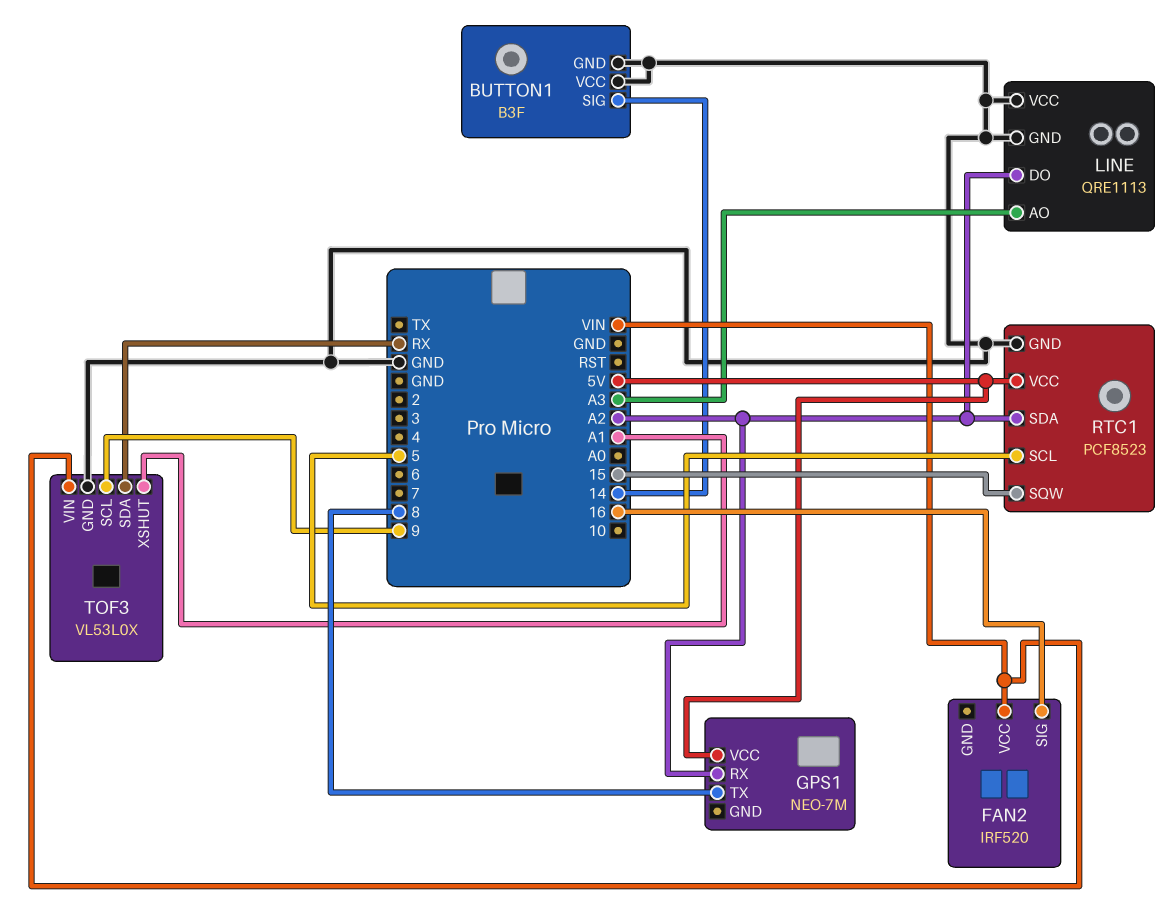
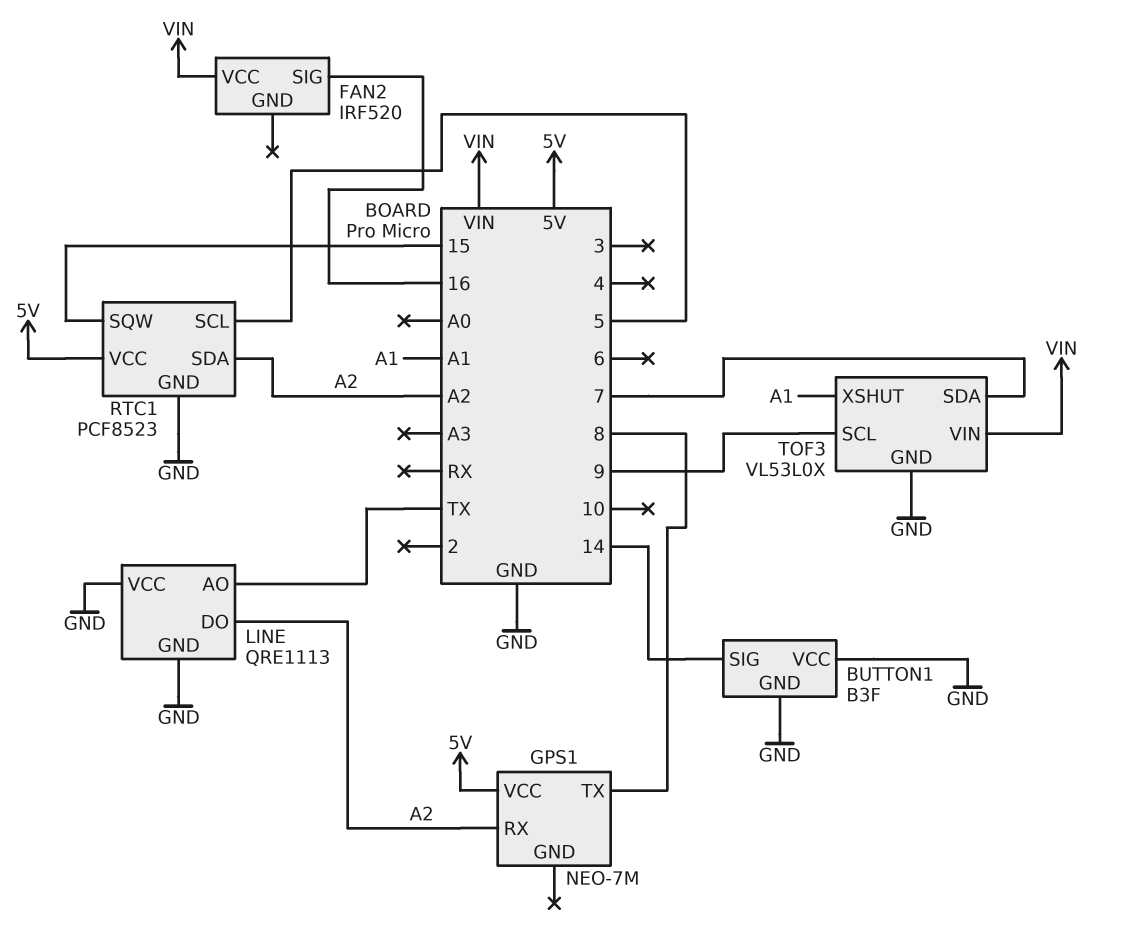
LINE pin AO: A3 -> TX
TOF3 pin SDA: RX -> 7

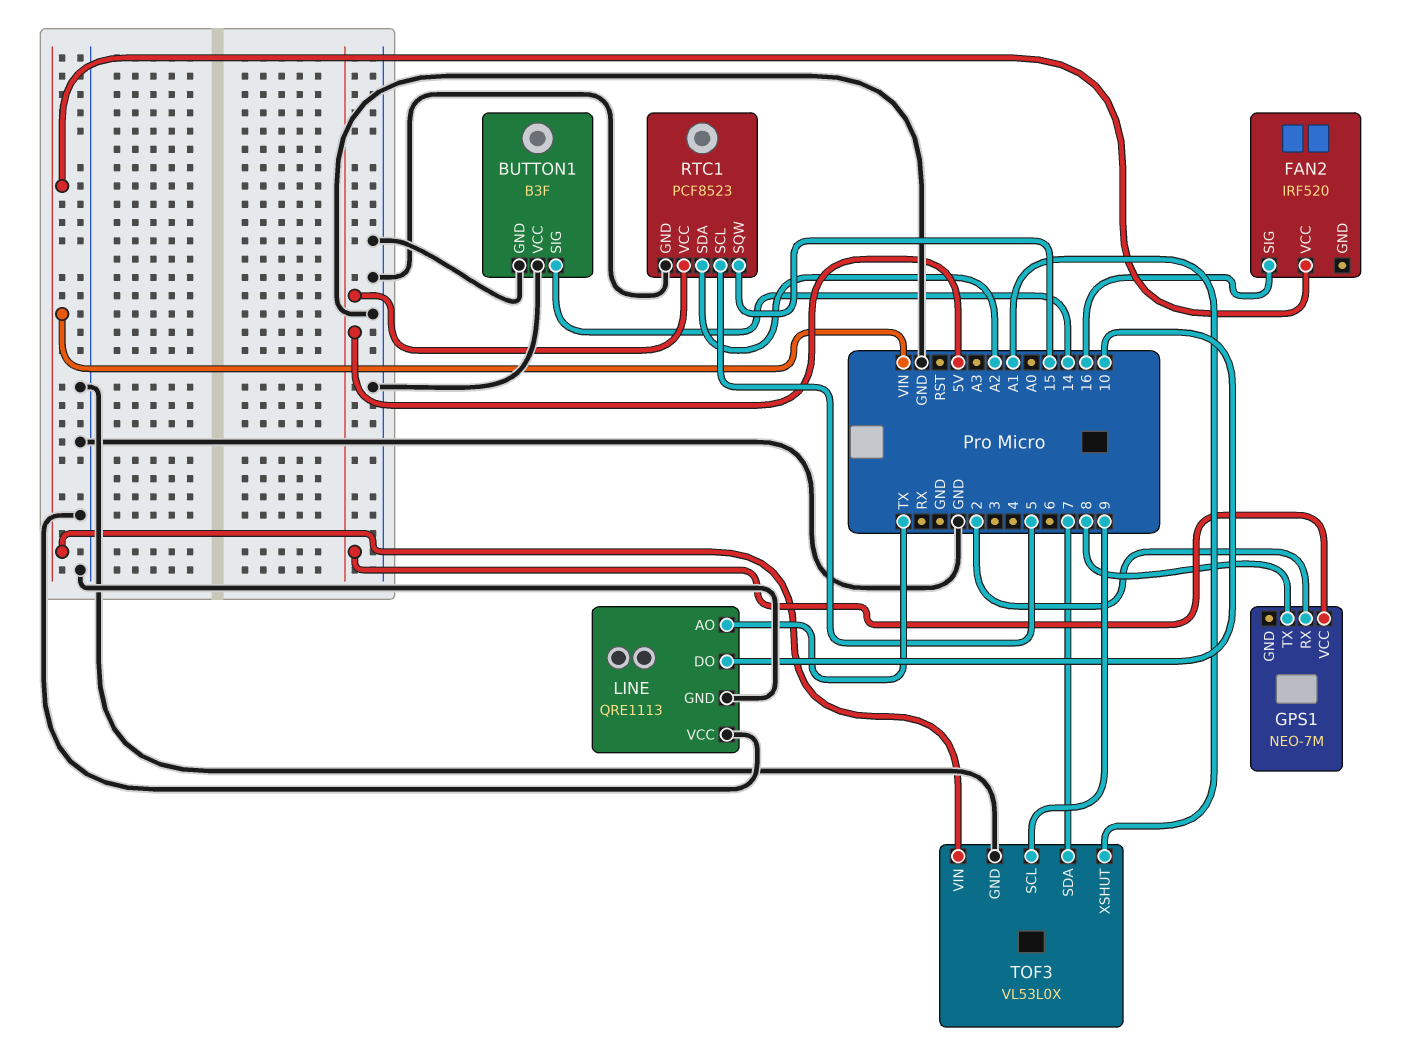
GPS1 pin RX: A2 -> 2
LINE pin DO: A2 -> 10

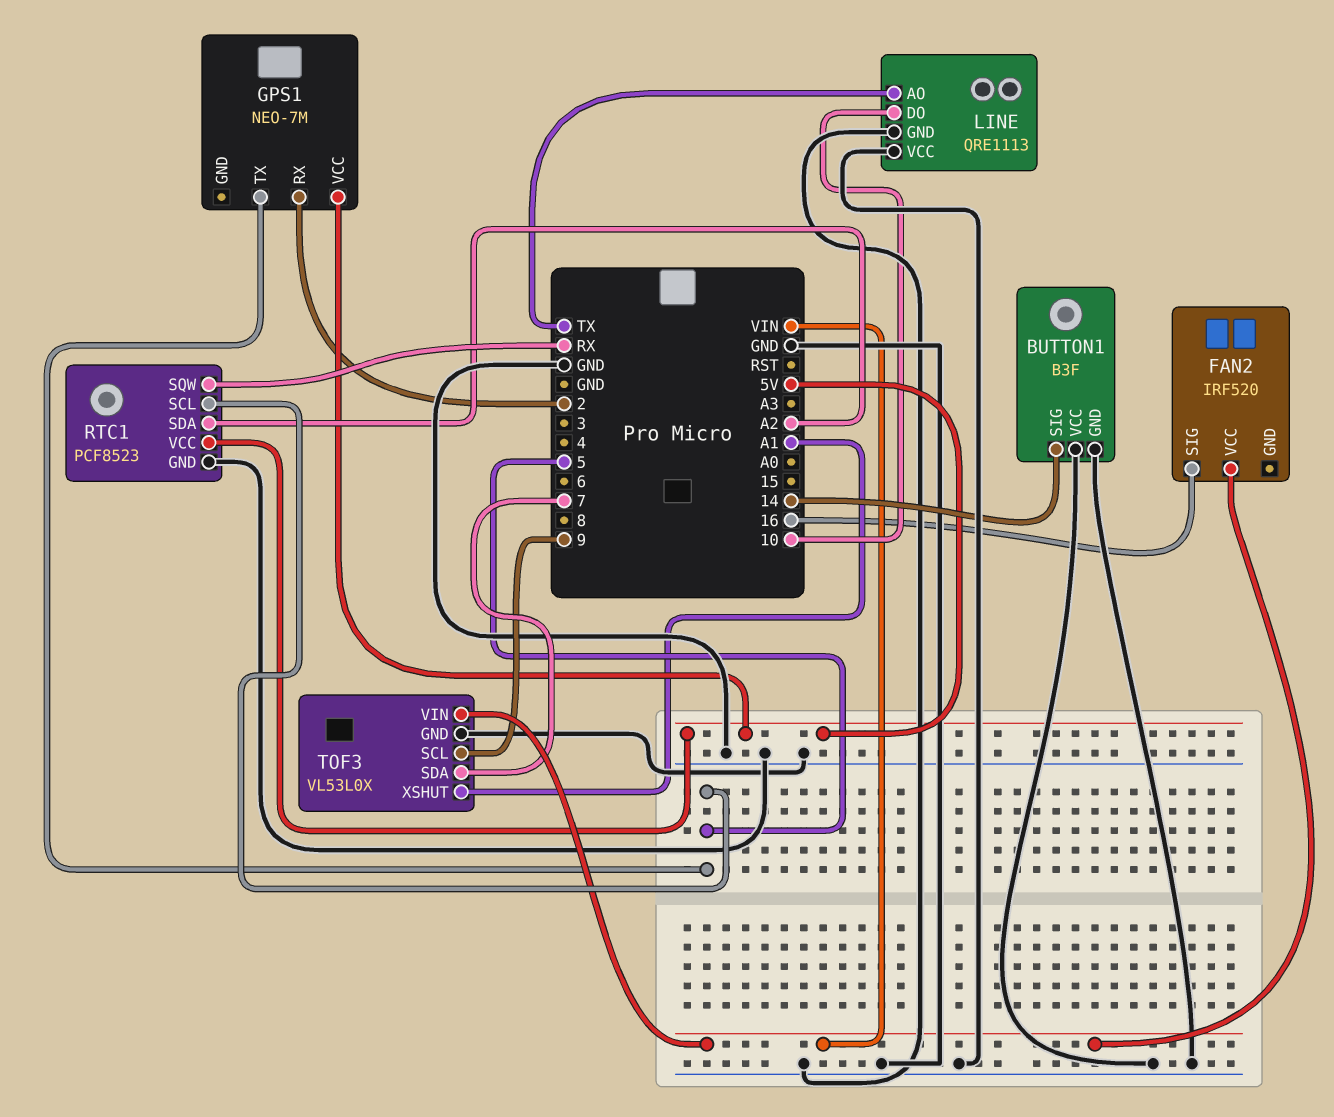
GPS1 pin TX: 8 -> 5
RTC1 pin SQW: 15 -> RX

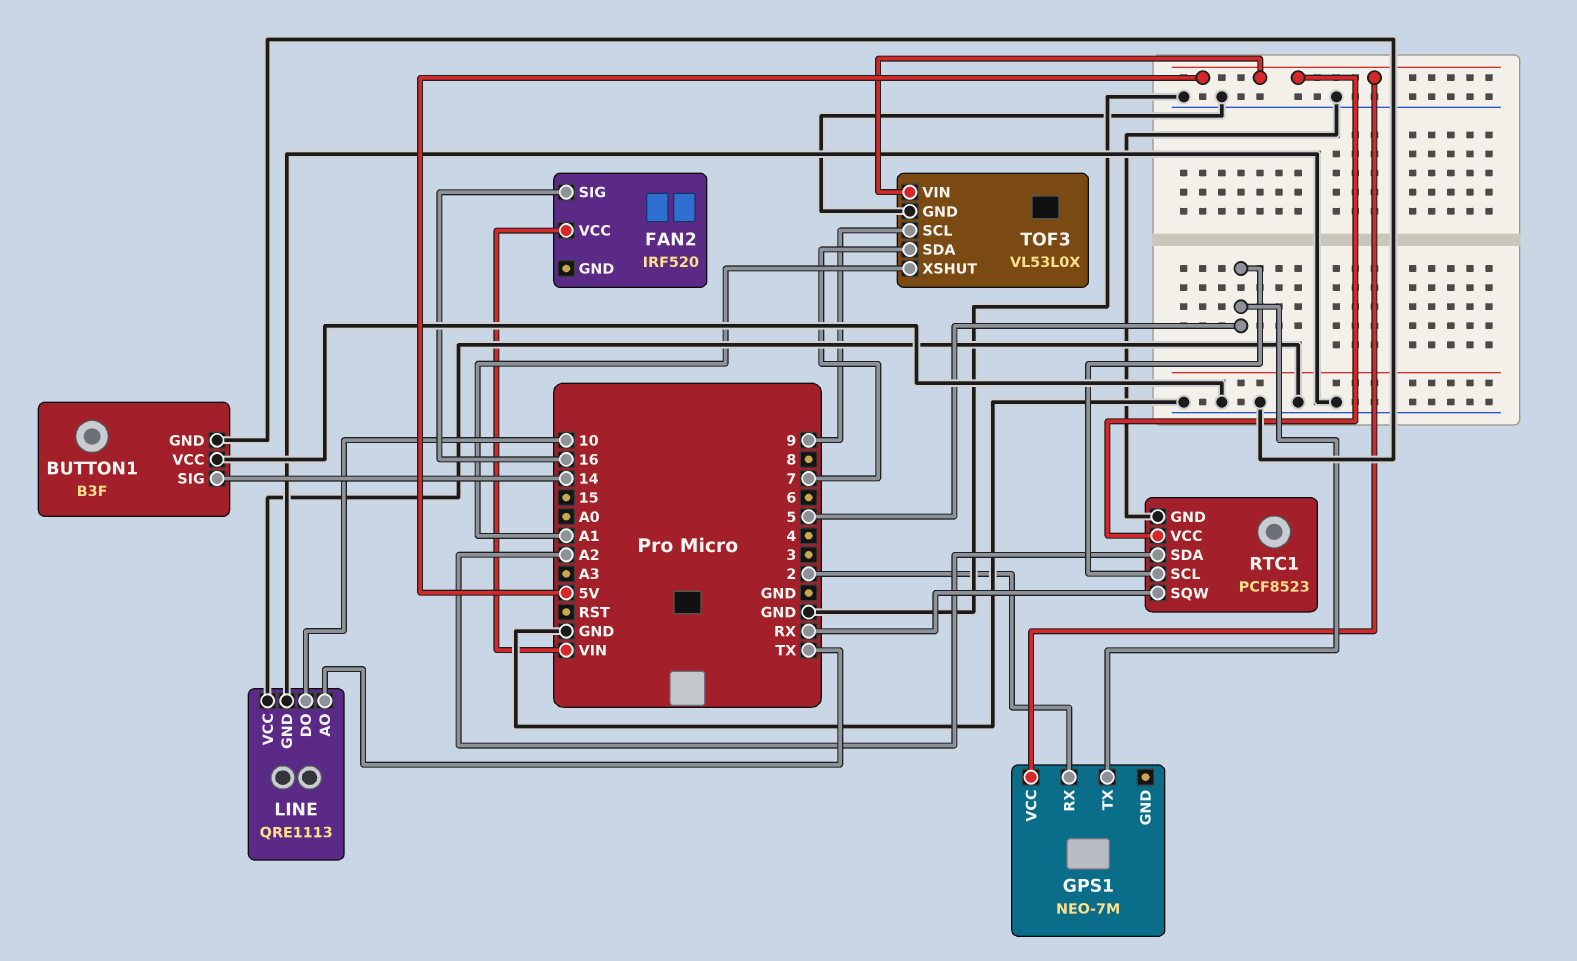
TOF3 pin VIN: VIN -> 5V

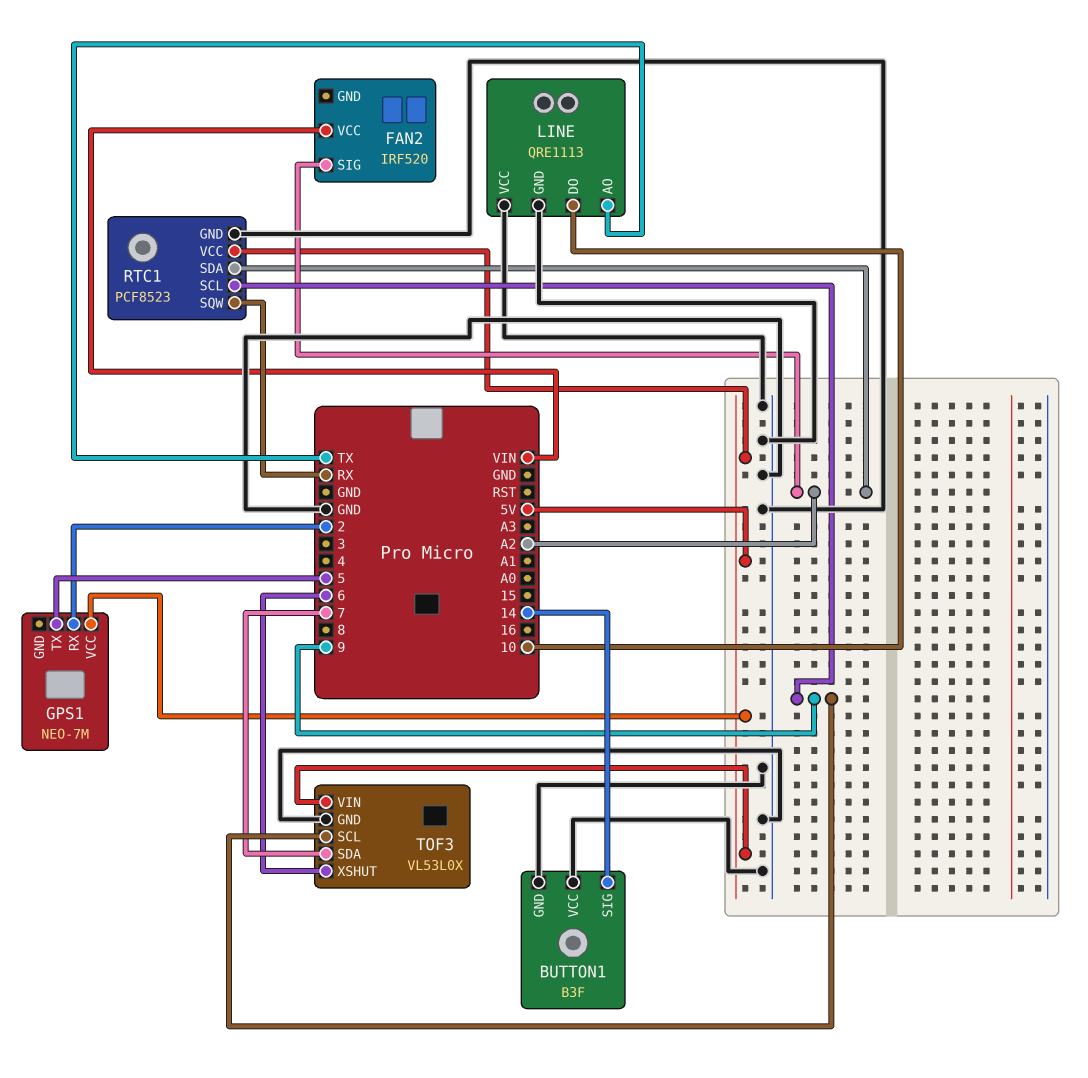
FAN2 pin SIG: 16 -> A2
RTC1 pin SCL: 5 -> 9
TOF3 pin XSHUT: A1 -> 6

